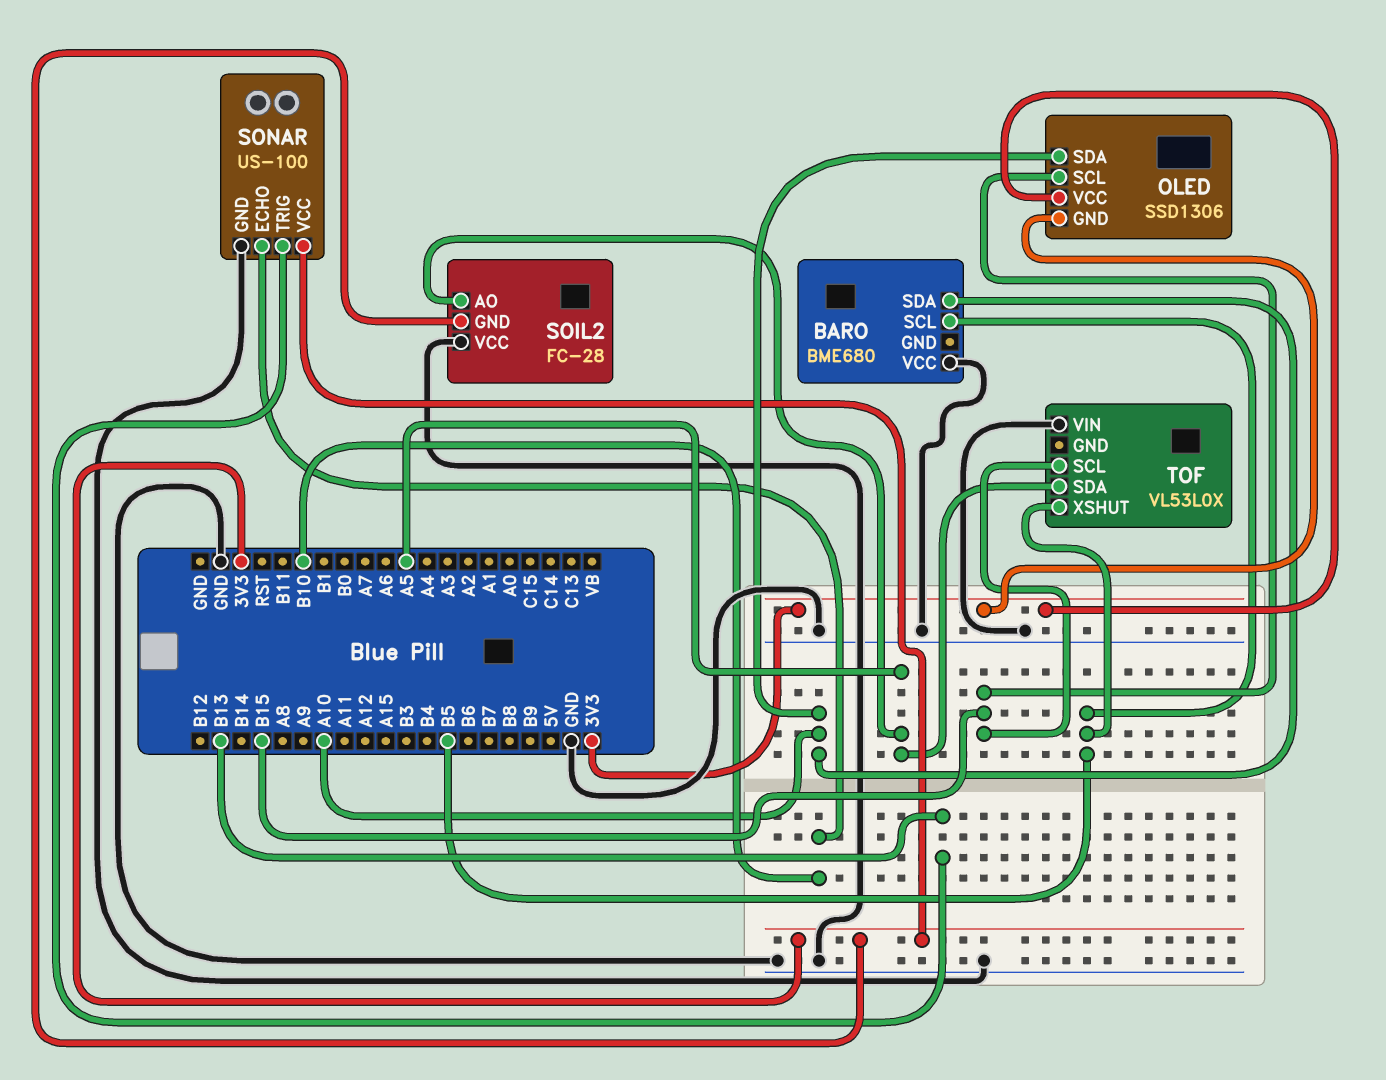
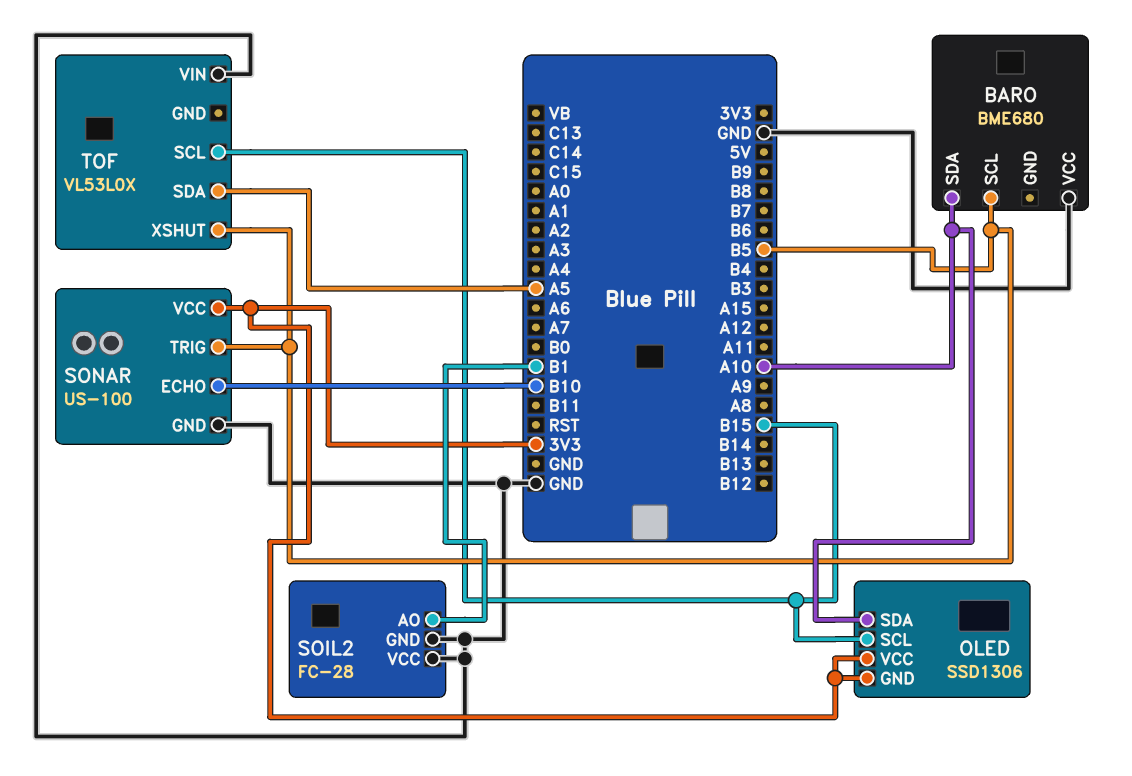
SOIL2 pin AO: A5 -> B1
SOIL2 pin GND: 3V3 -> GND
SONAR pin TRIG: B13 -> B5

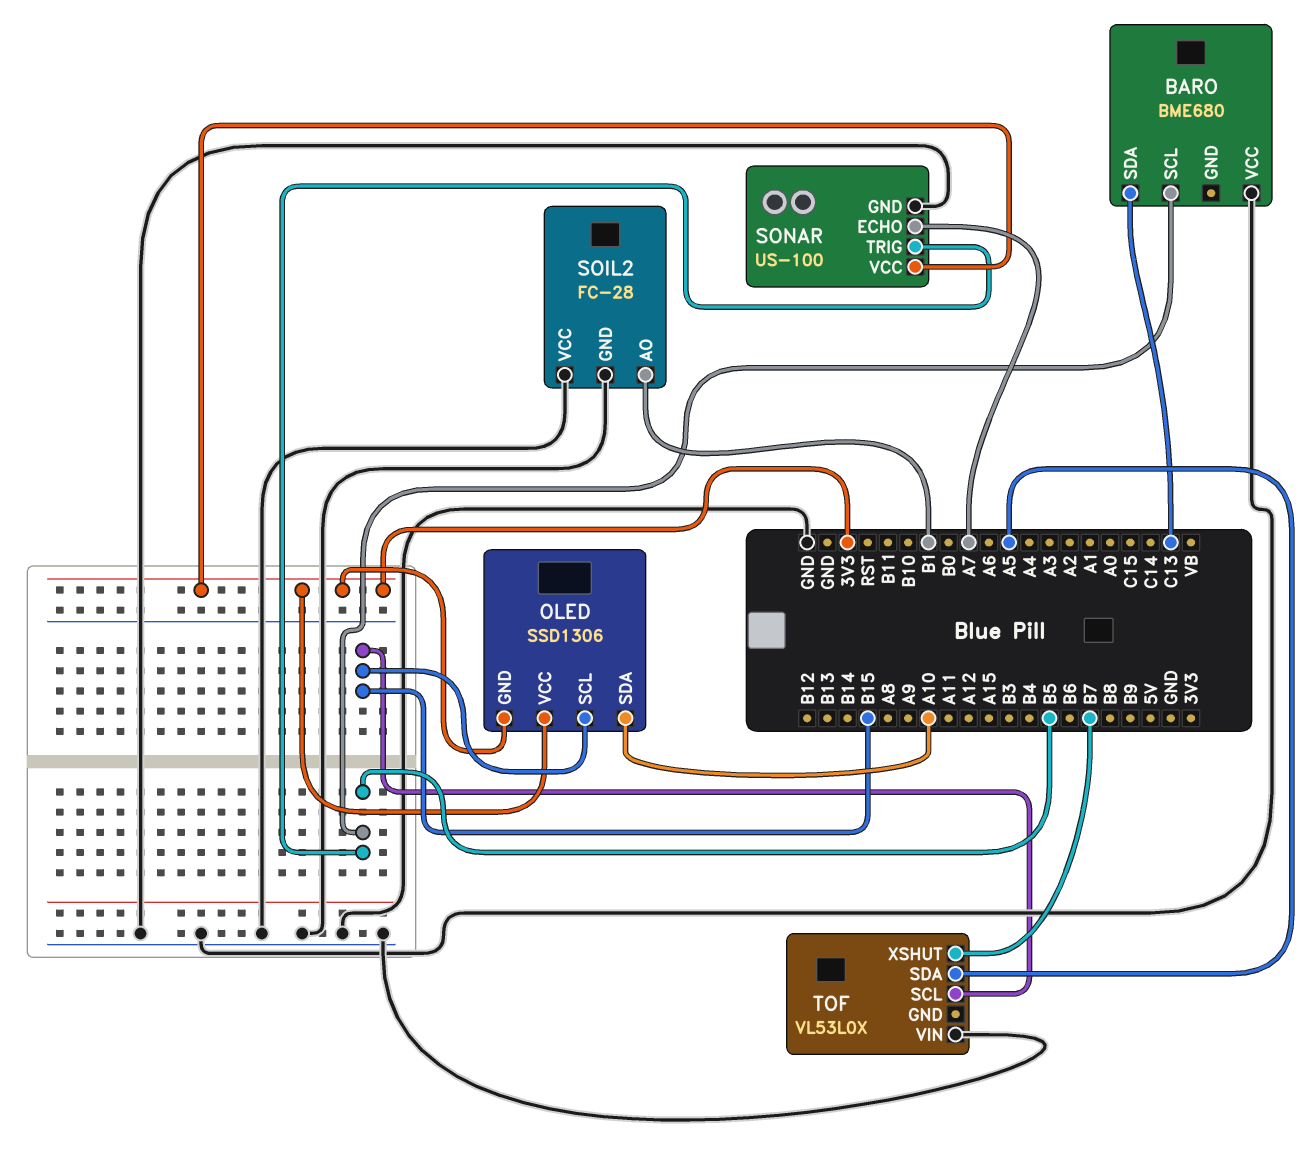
BARO pin SDA: A10 -> C13
SONAR pin ECHO: B10 -> A7
TOF pin XSHUT: B5 -> B7

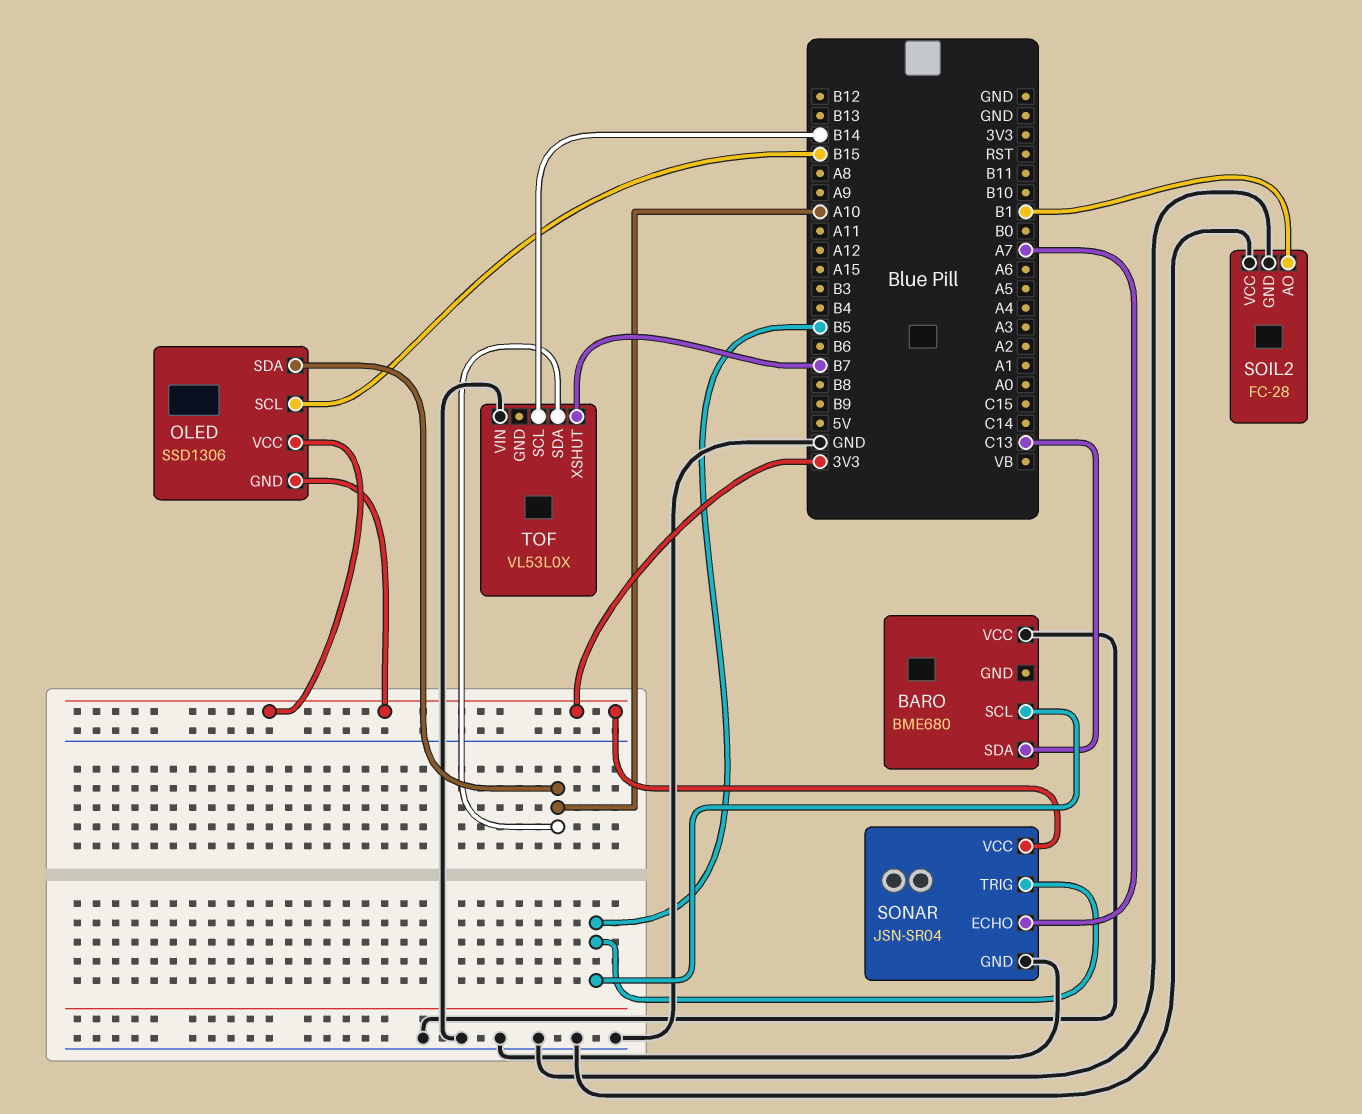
SONAR: US-100 -> JSN-SR04
TOF pin SCL: B15 -> B14
TOF pin SDA: A5 -> A10

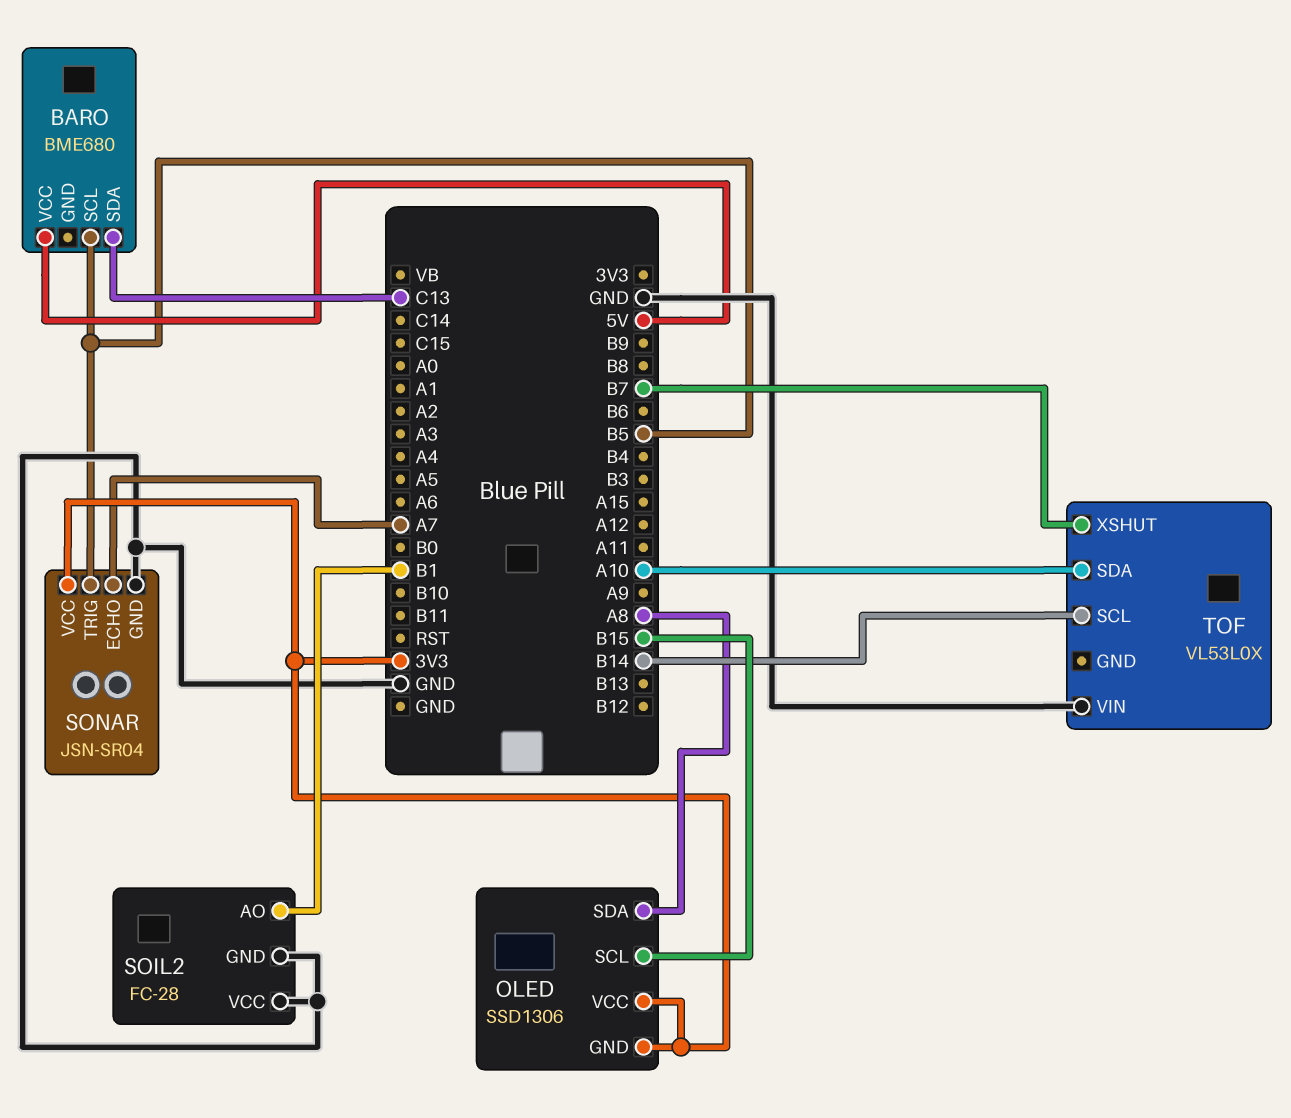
BARO pin VCC: GND -> 5V
OLED pin SDA: A10 -> A8

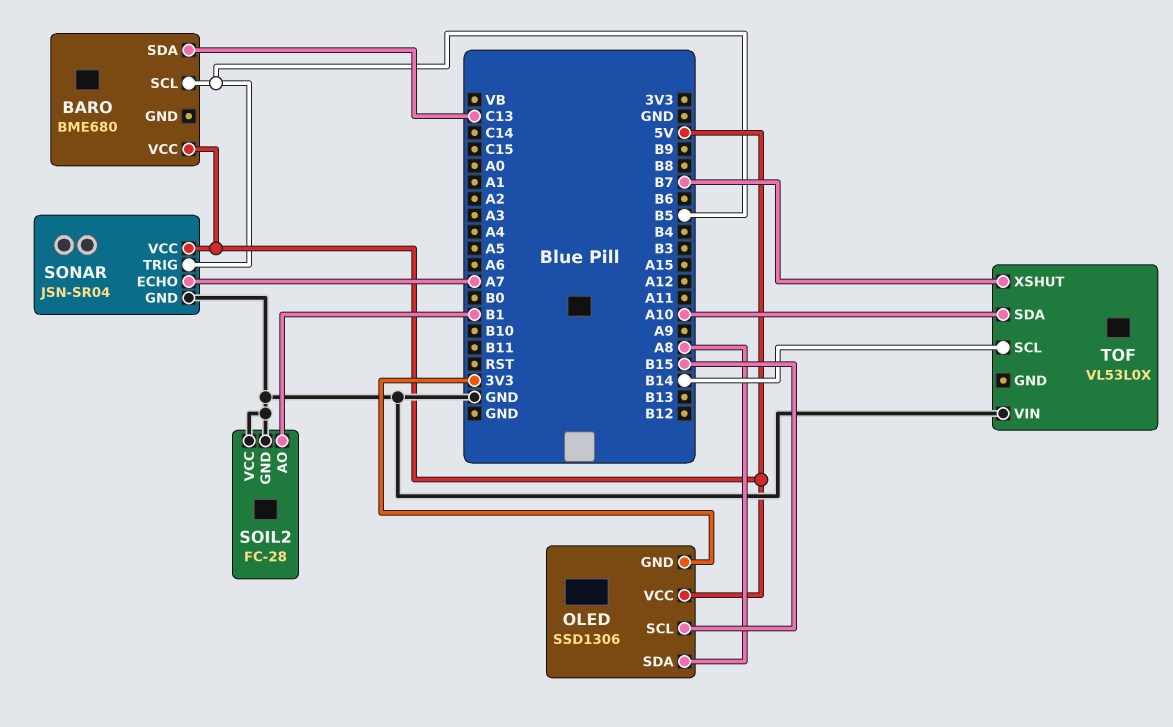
OLED pin VCC: 3V3 -> 5V
SONAR pin VCC: 3V3 -> 5V

